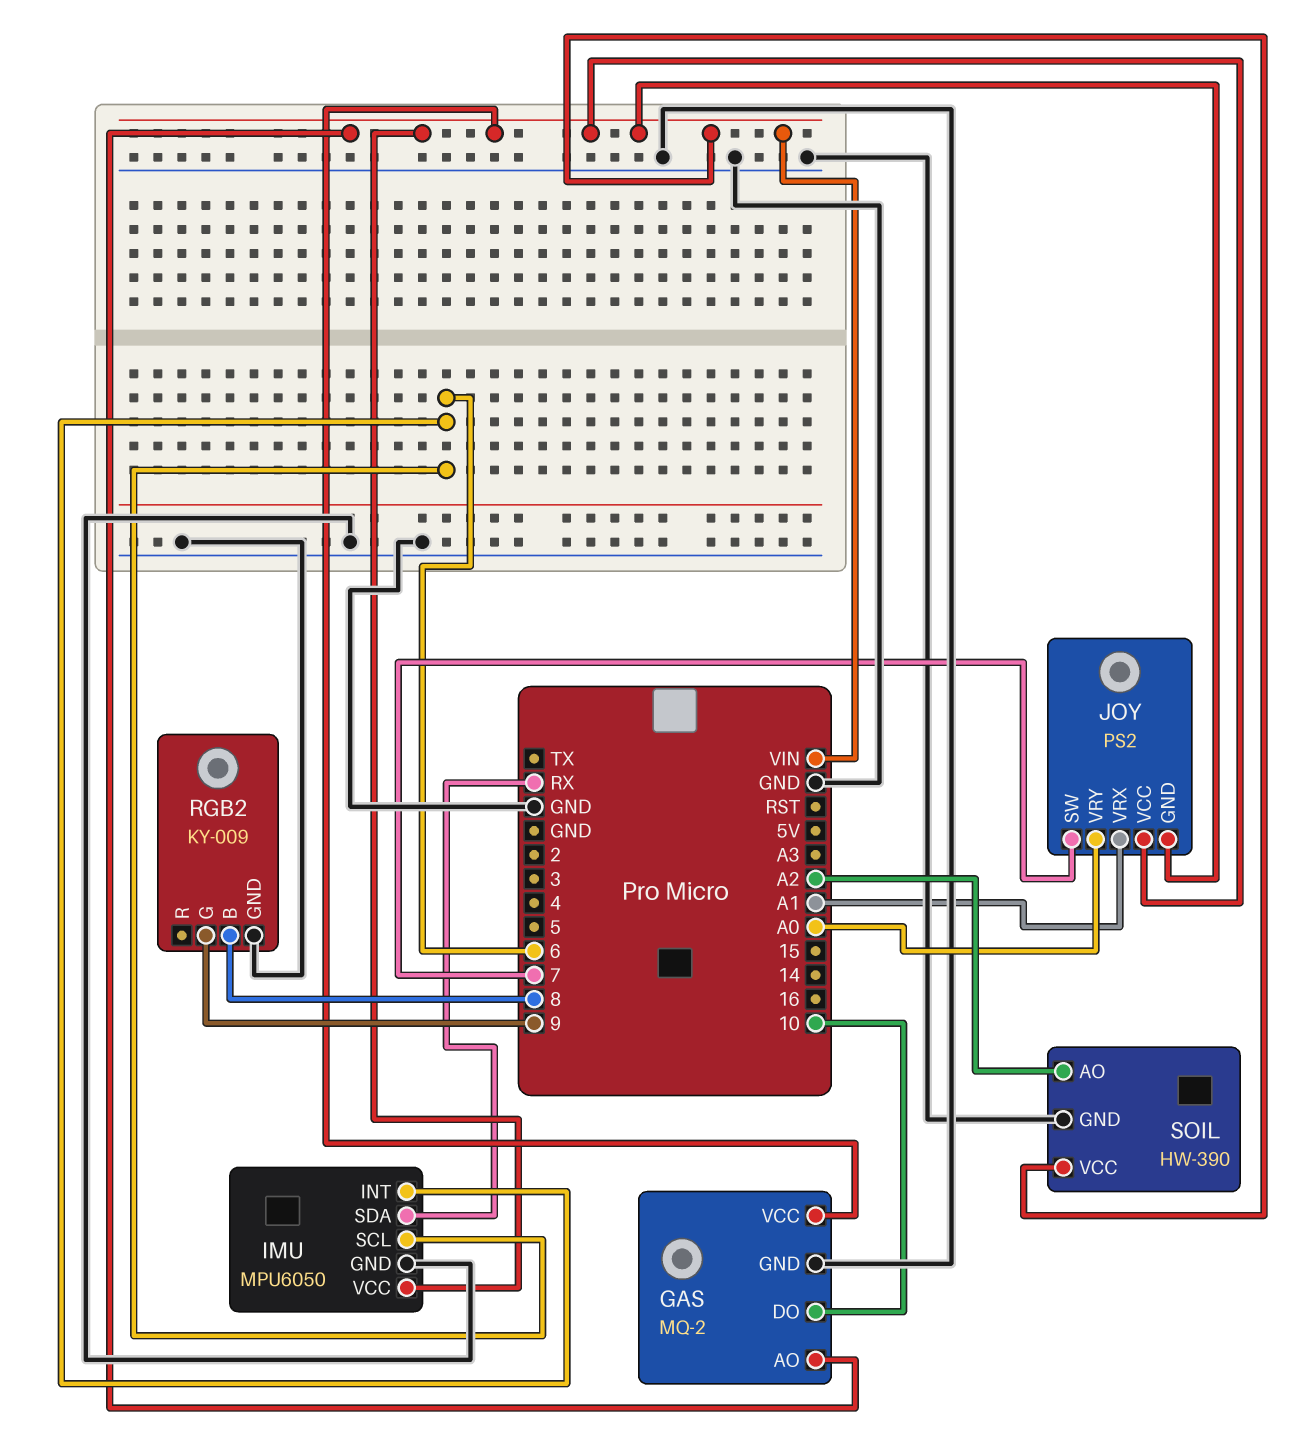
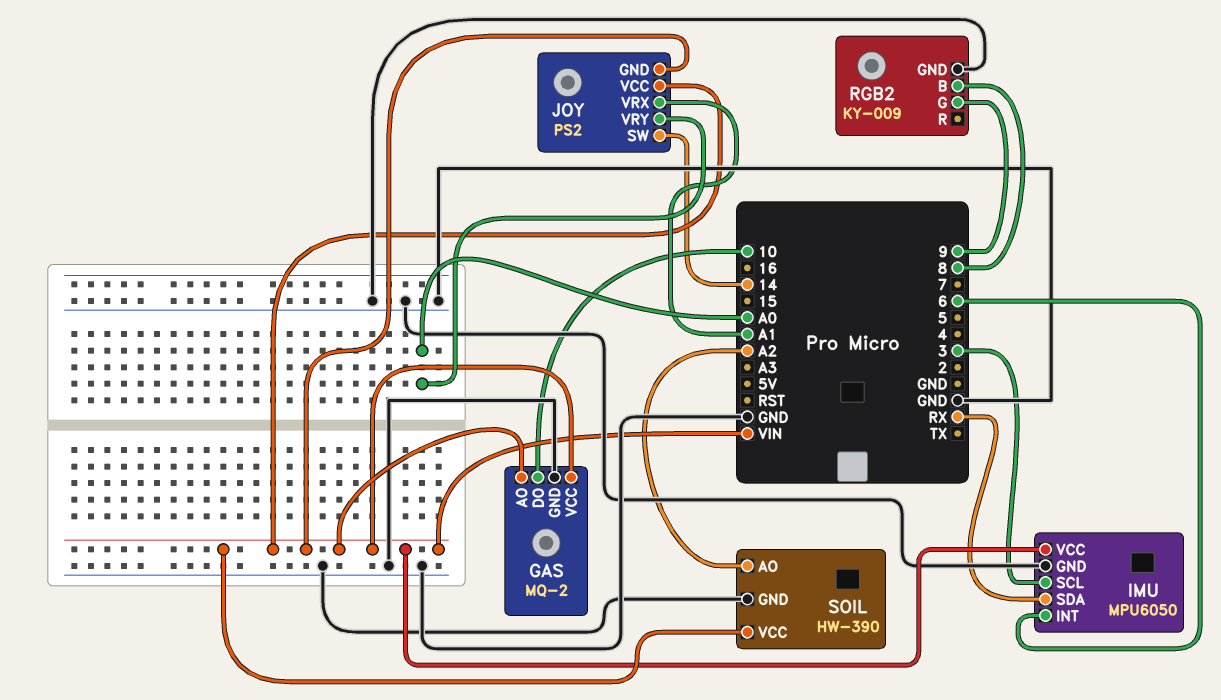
IMU pin SCL: 6 -> 3
JOY pin SW: 7 -> 14

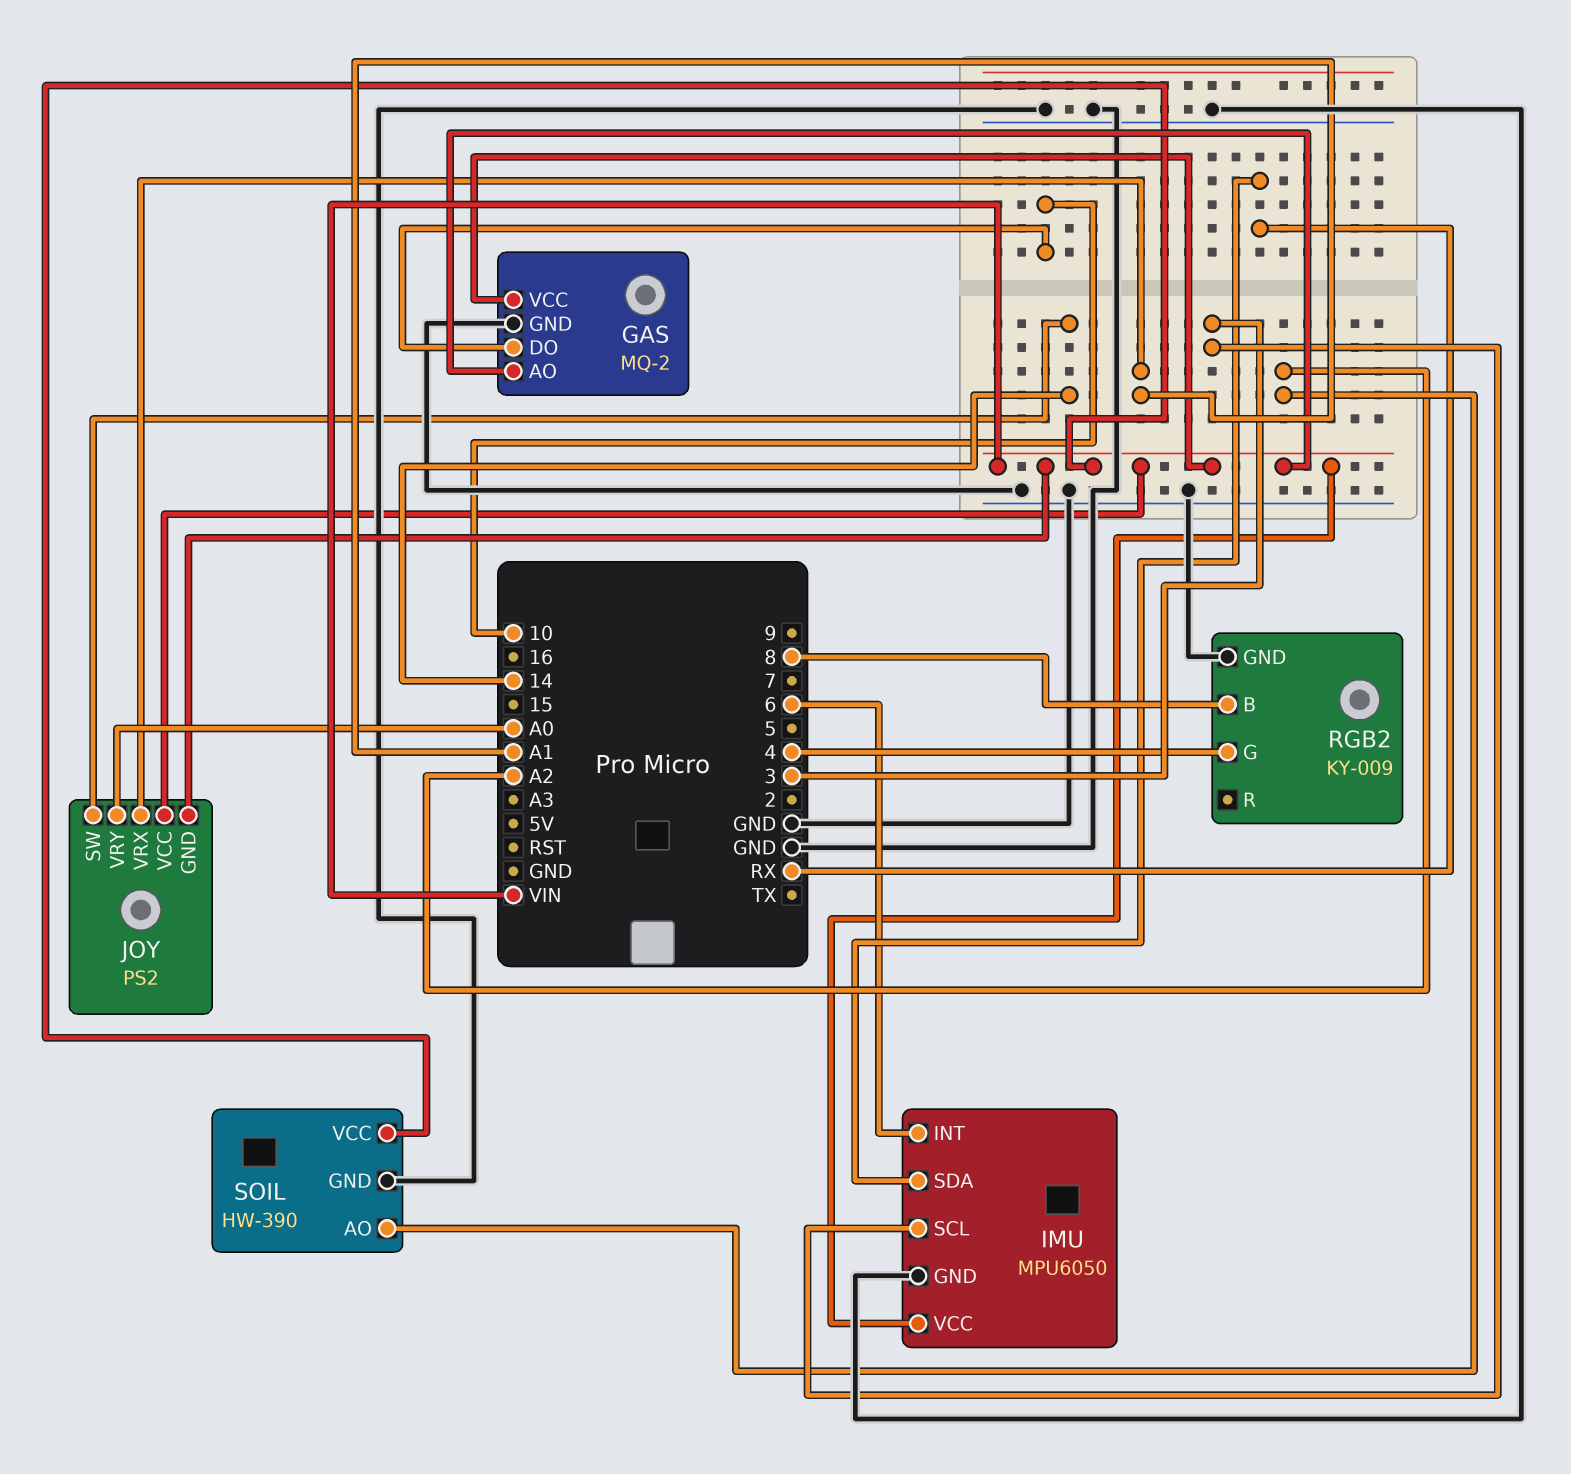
RGB2 pin G: 9 -> 4

